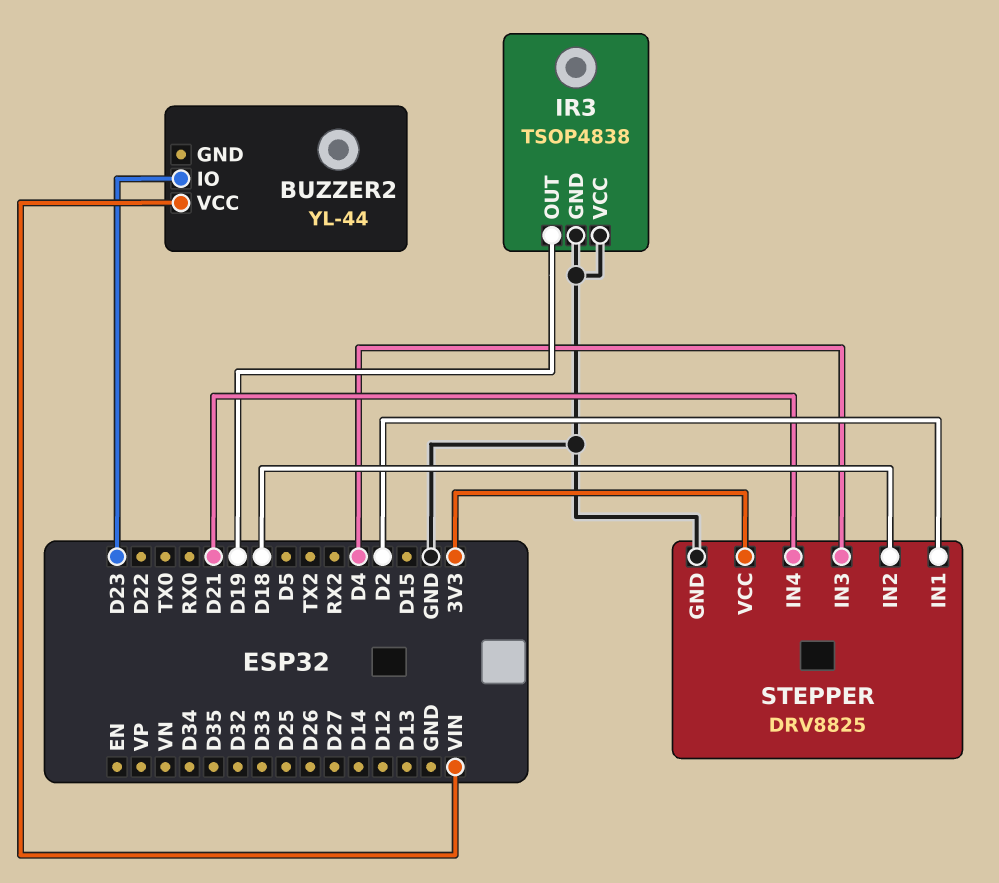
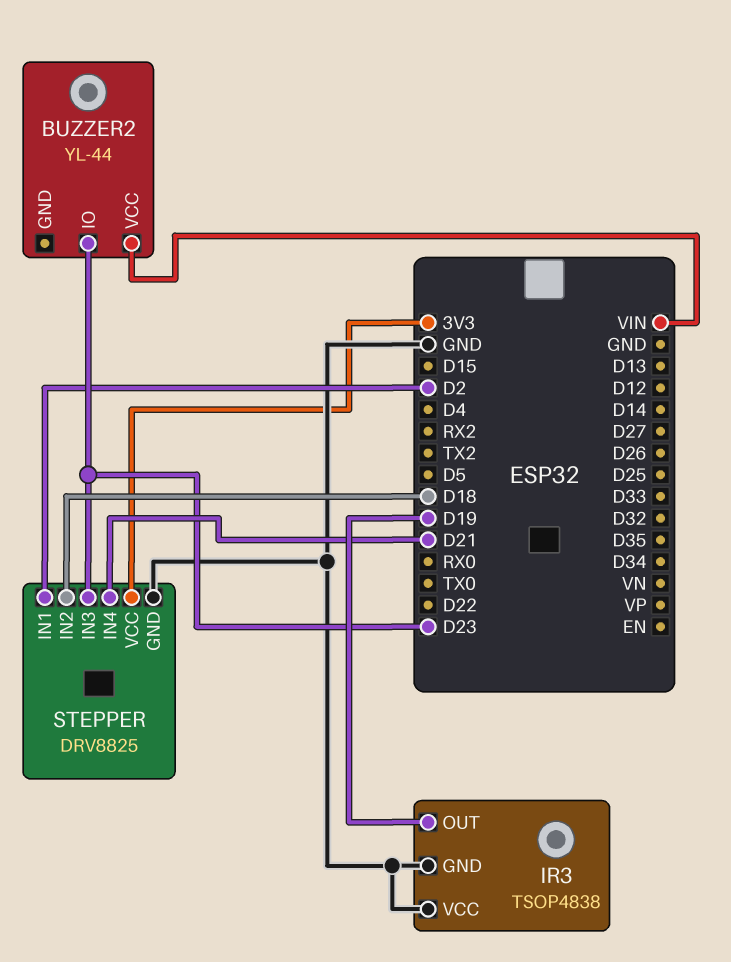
STEPPER pin IN3: D4 -> D23

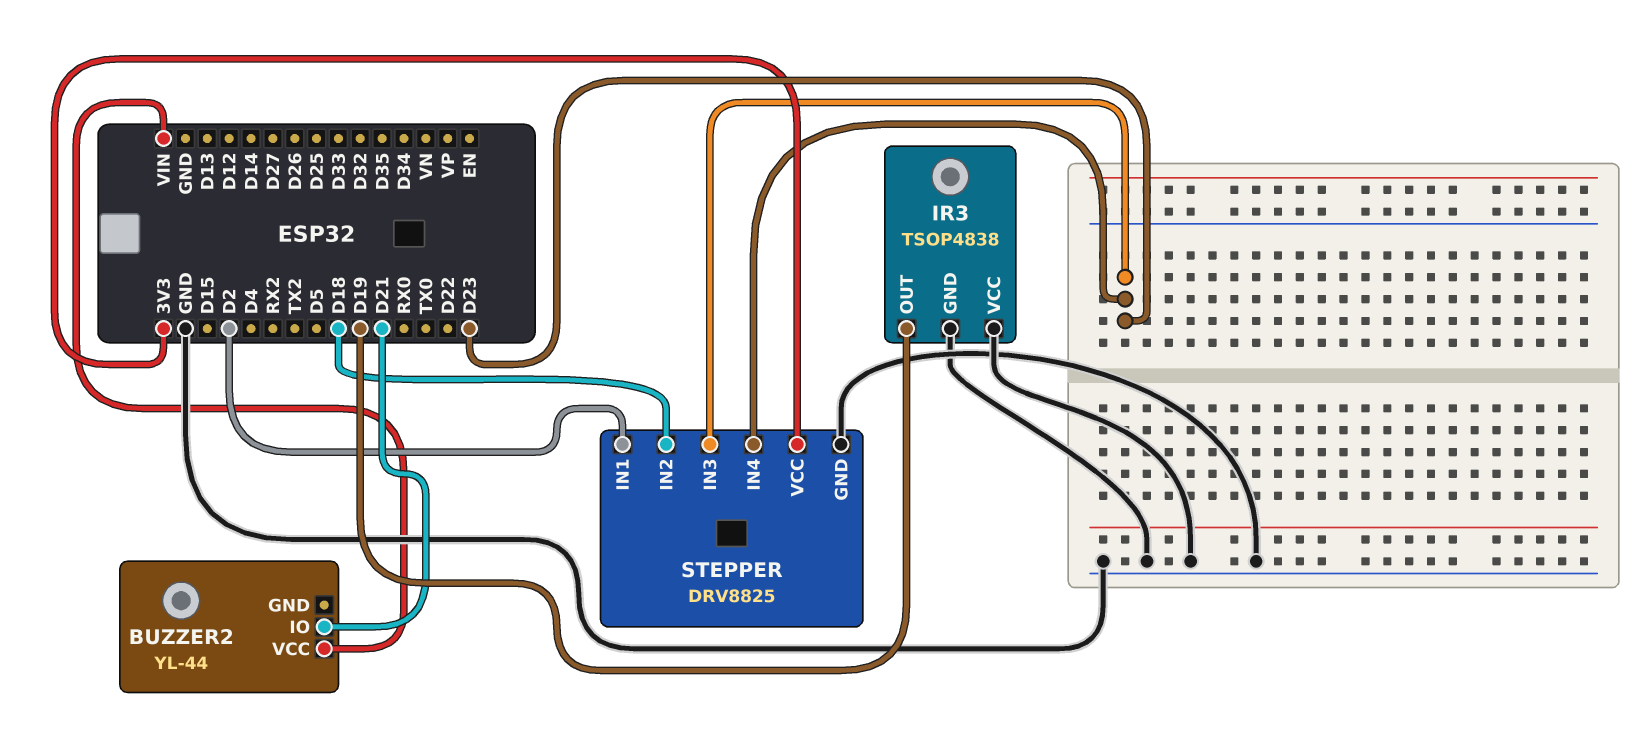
BUZZER2 pin IO: D23 -> D21
STEPPER pin IN4: D21 -> D23

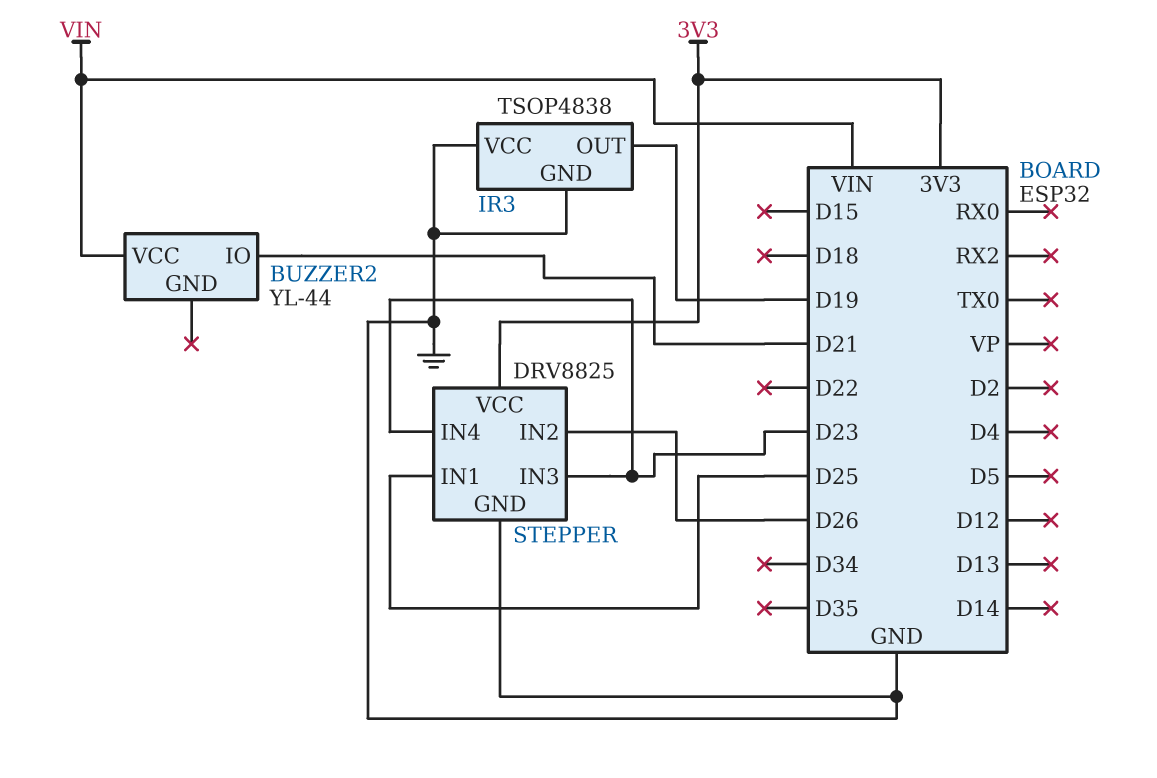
STEPPER pin IN1: D2 -> D25
STEPPER pin IN2: D18 -> D26

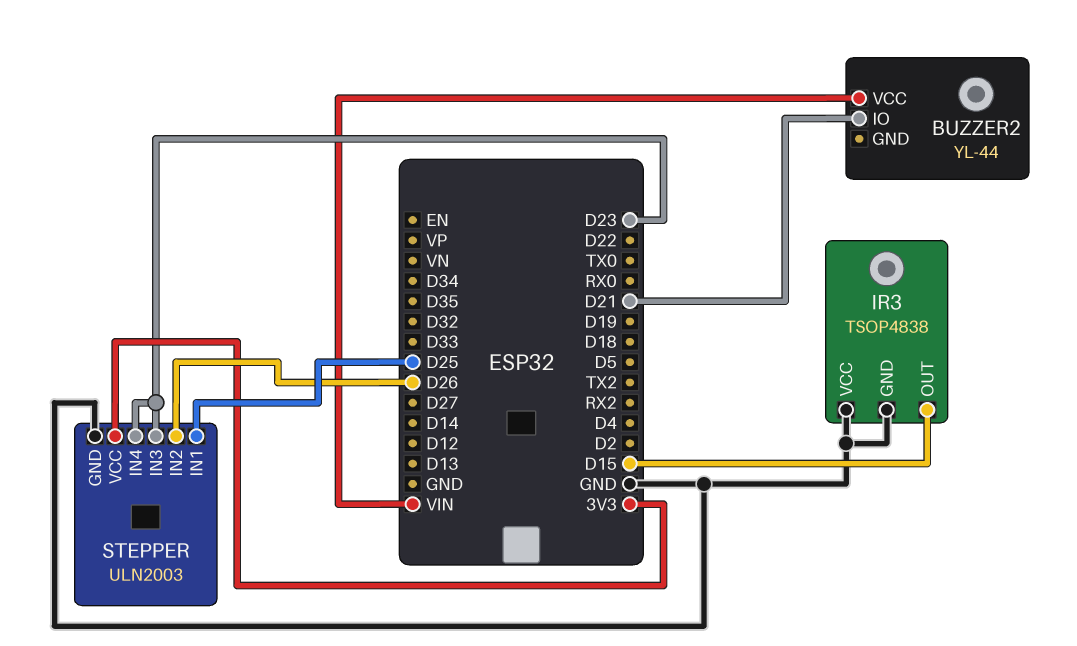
IR3 pin OUT: D19 -> D15
STEPPER: DRV8825 -> ULN2003

